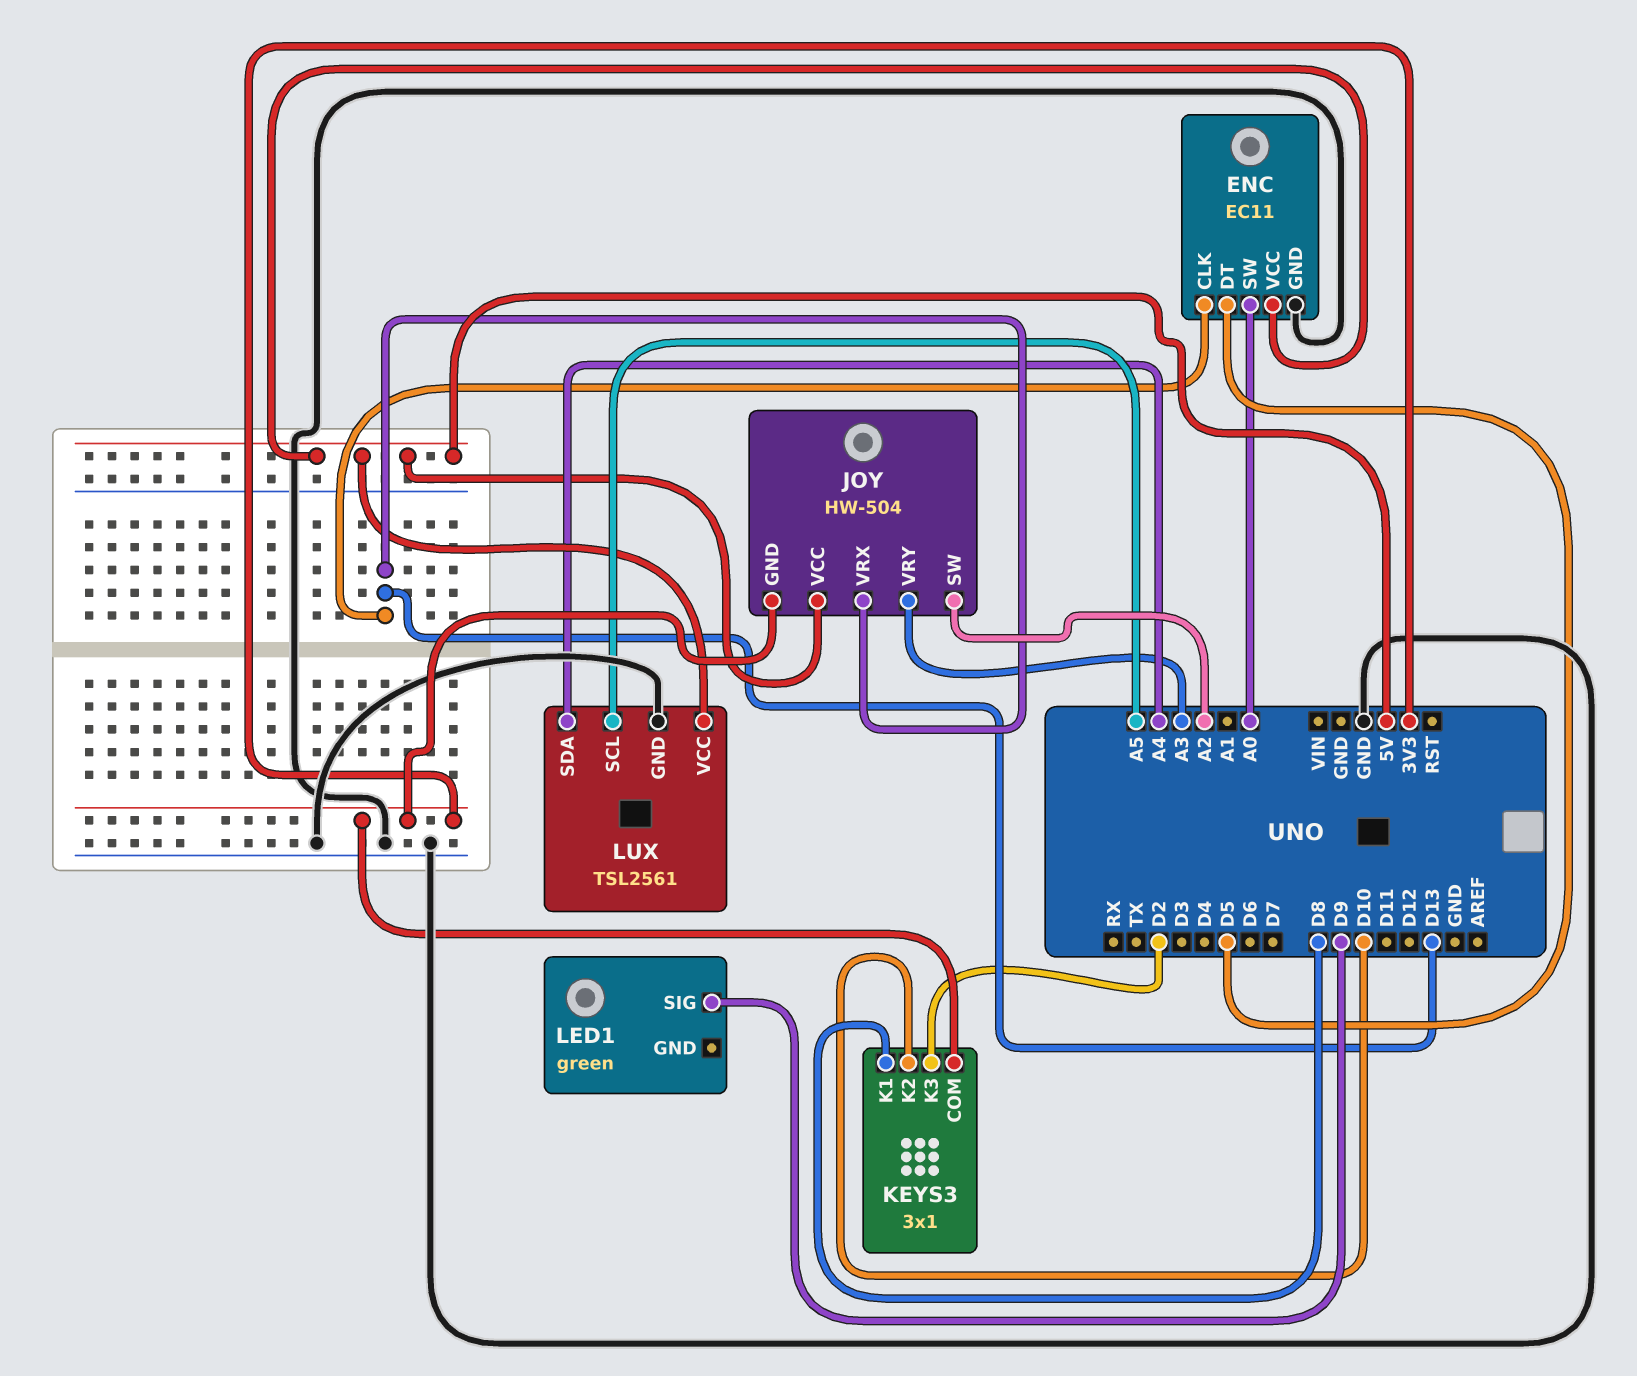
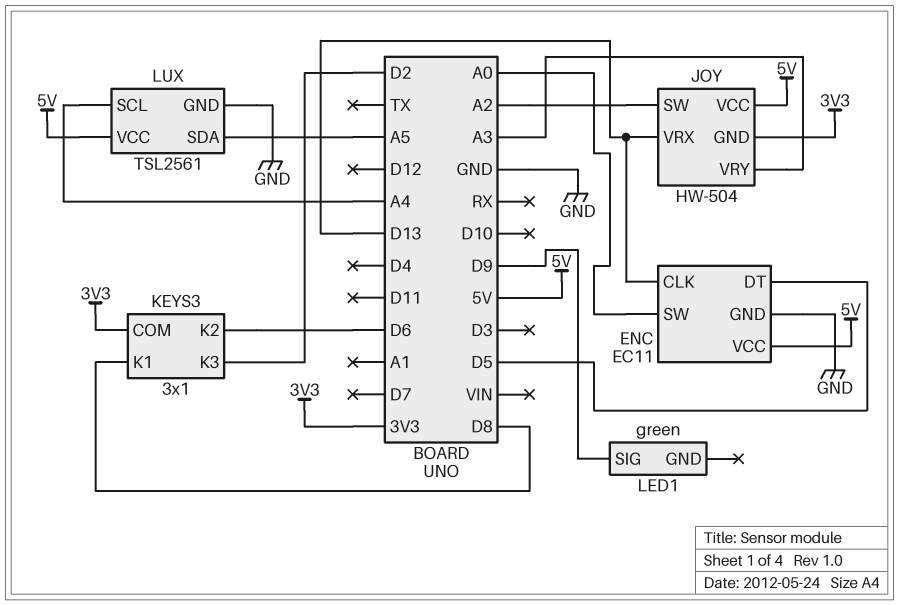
KEYS3 pin K2: D10 -> D6
LUX pin SCL: A5 -> A4
LUX pin SDA: A4 -> A5

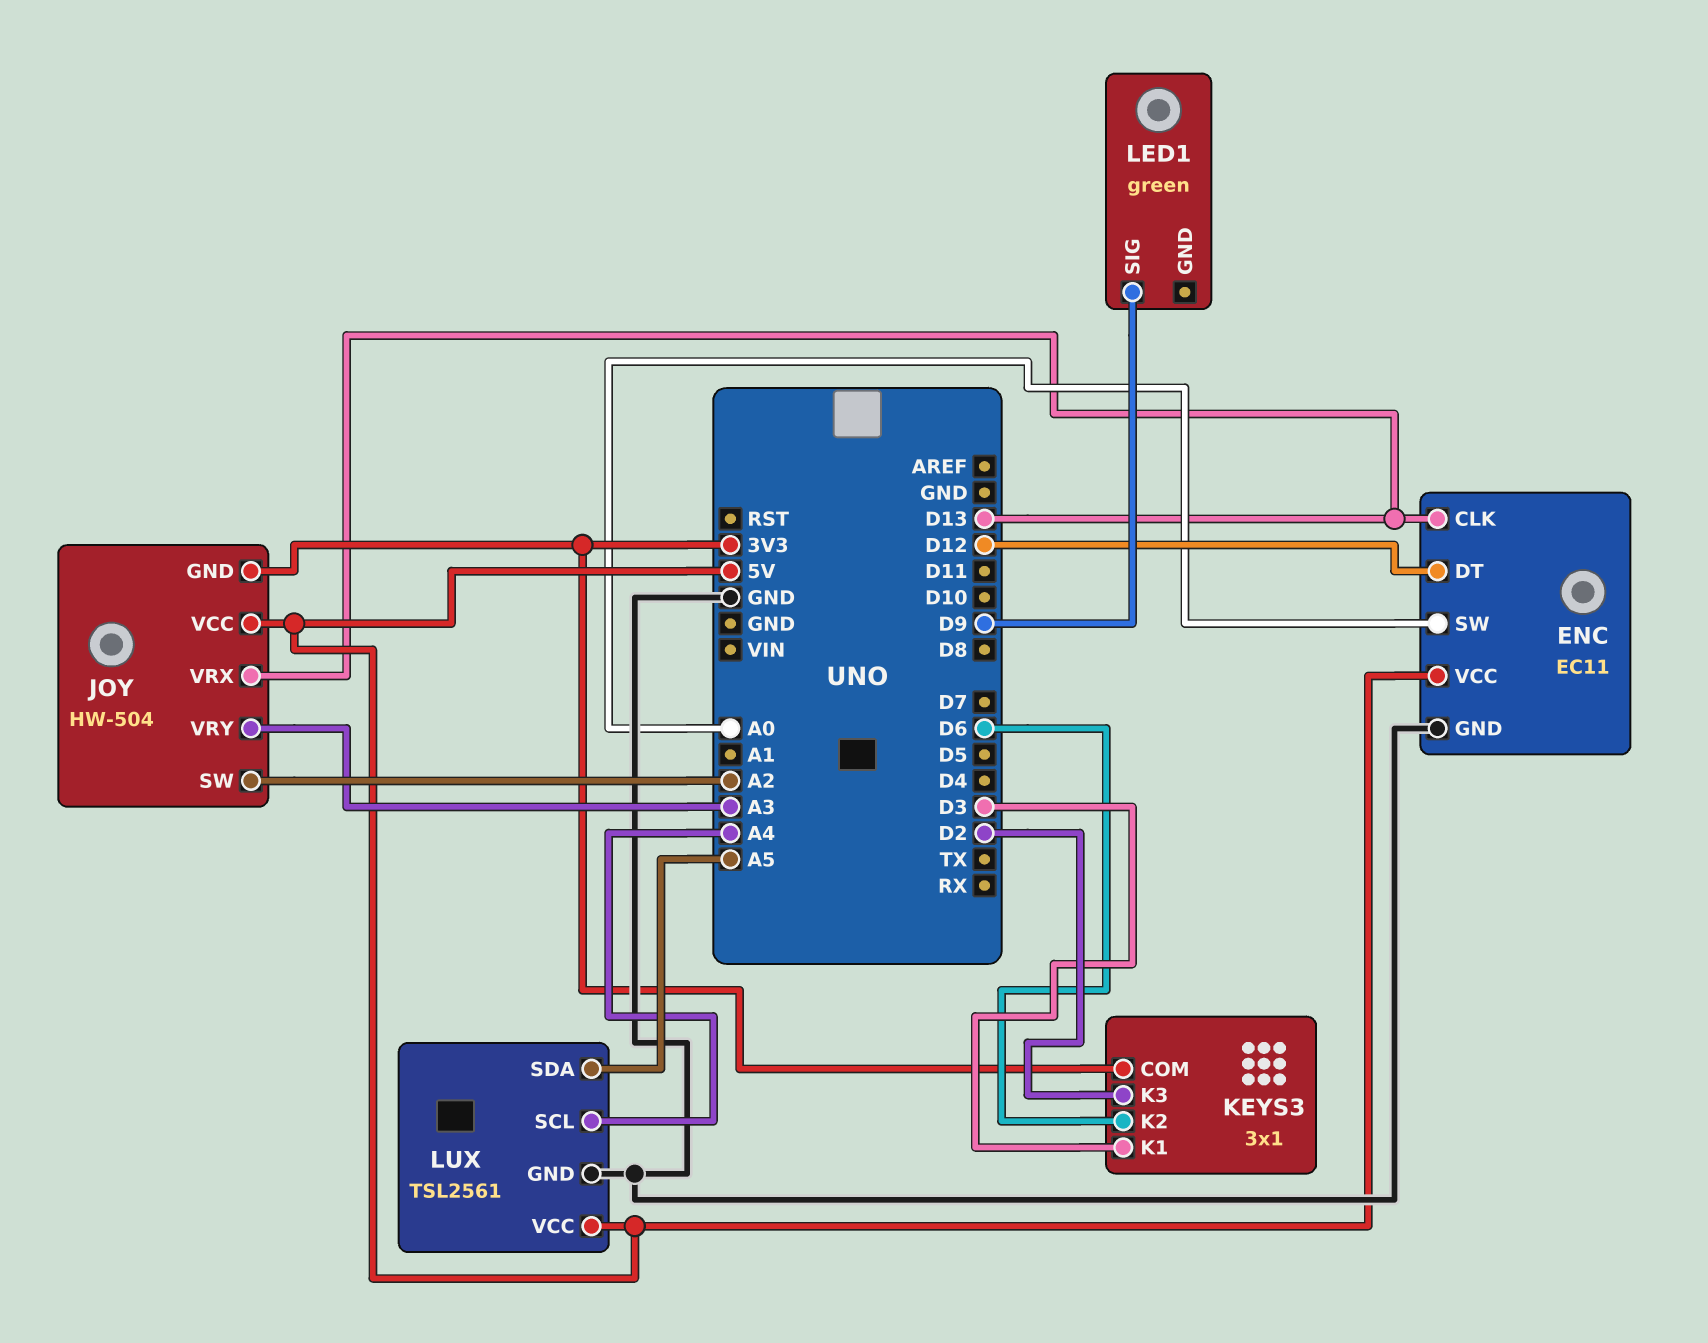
ENC pin DT: D5 -> D12
KEYS3 pin K1: D8 -> D3

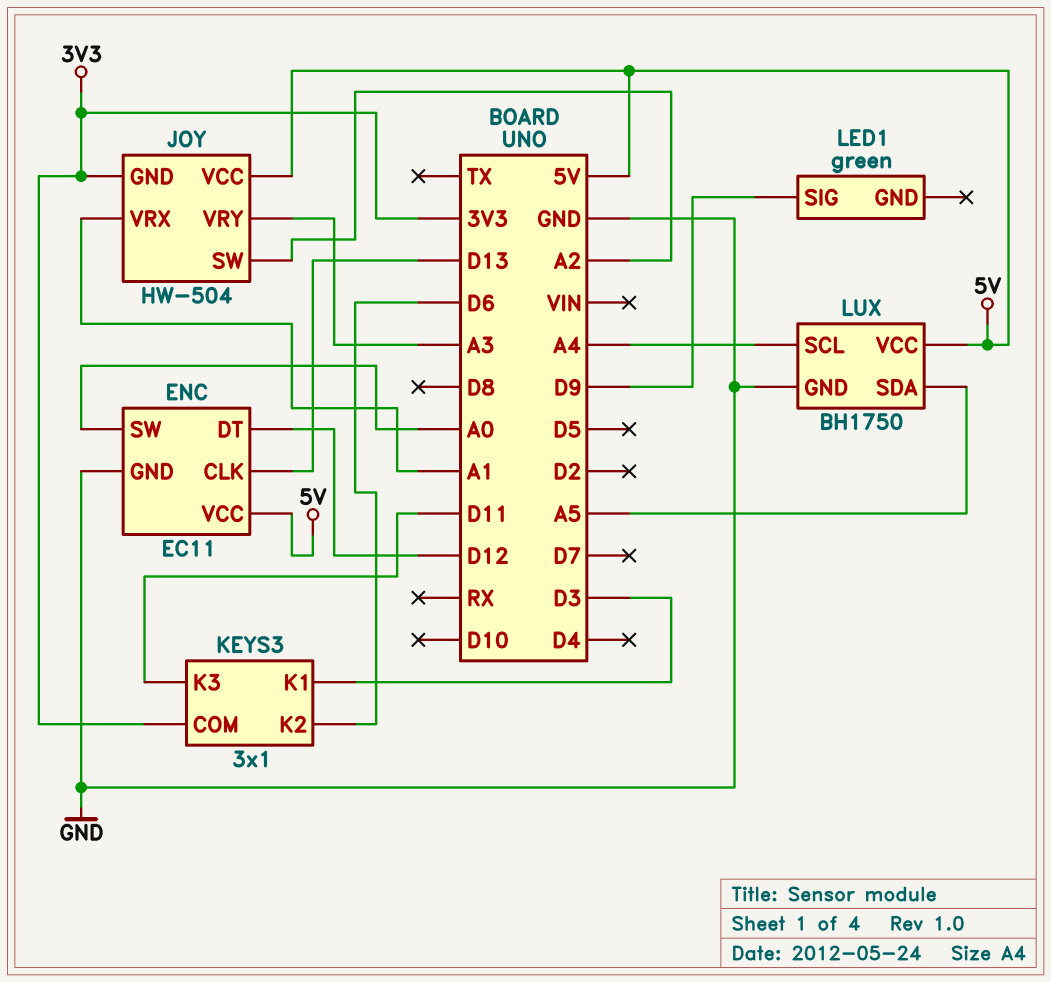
JOY pin VRX: D13 -> A1
KEYS3 pin K3: D2 -> D11
LUX: TSL2561 -> BH1750

